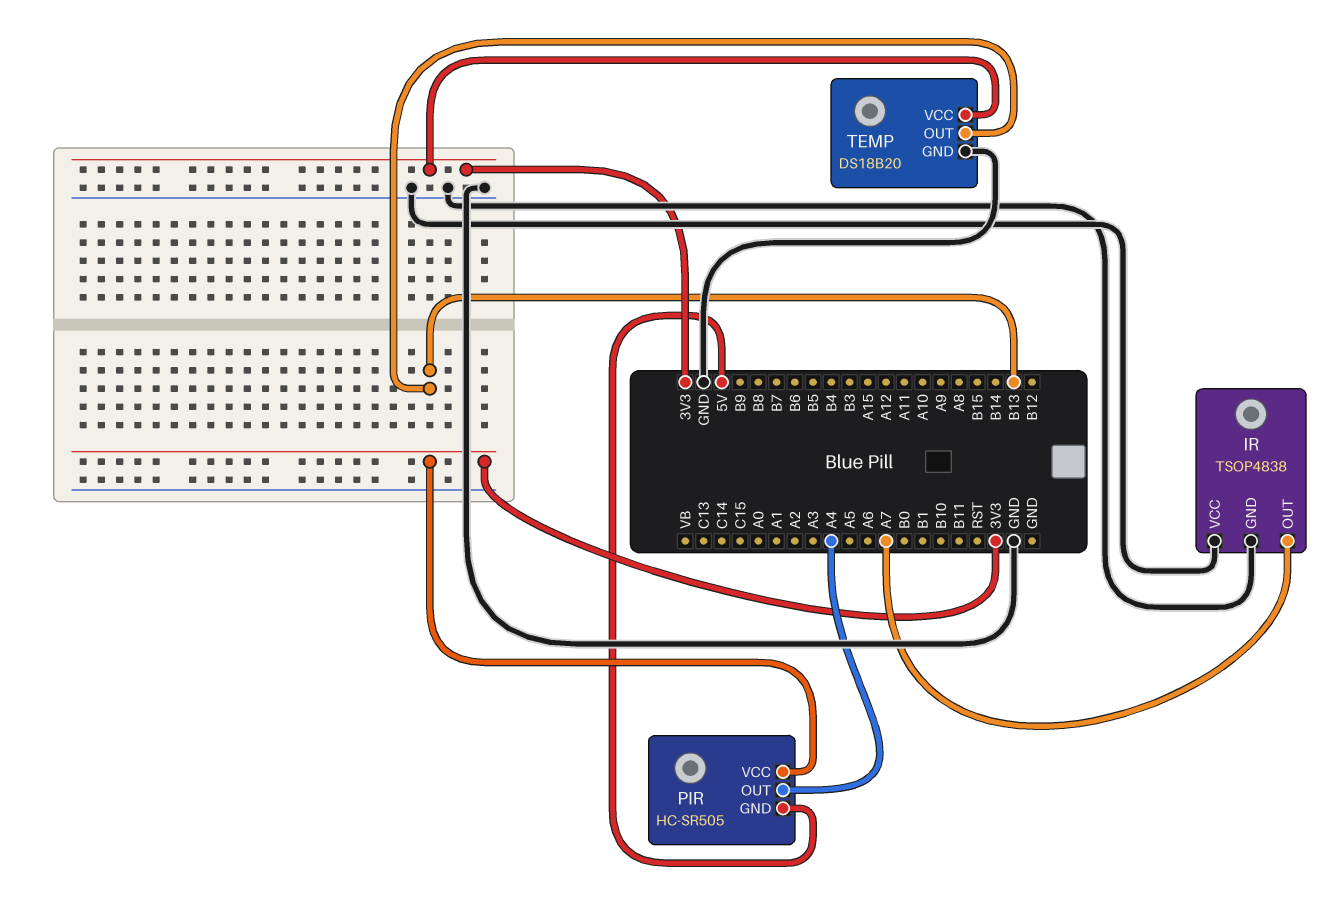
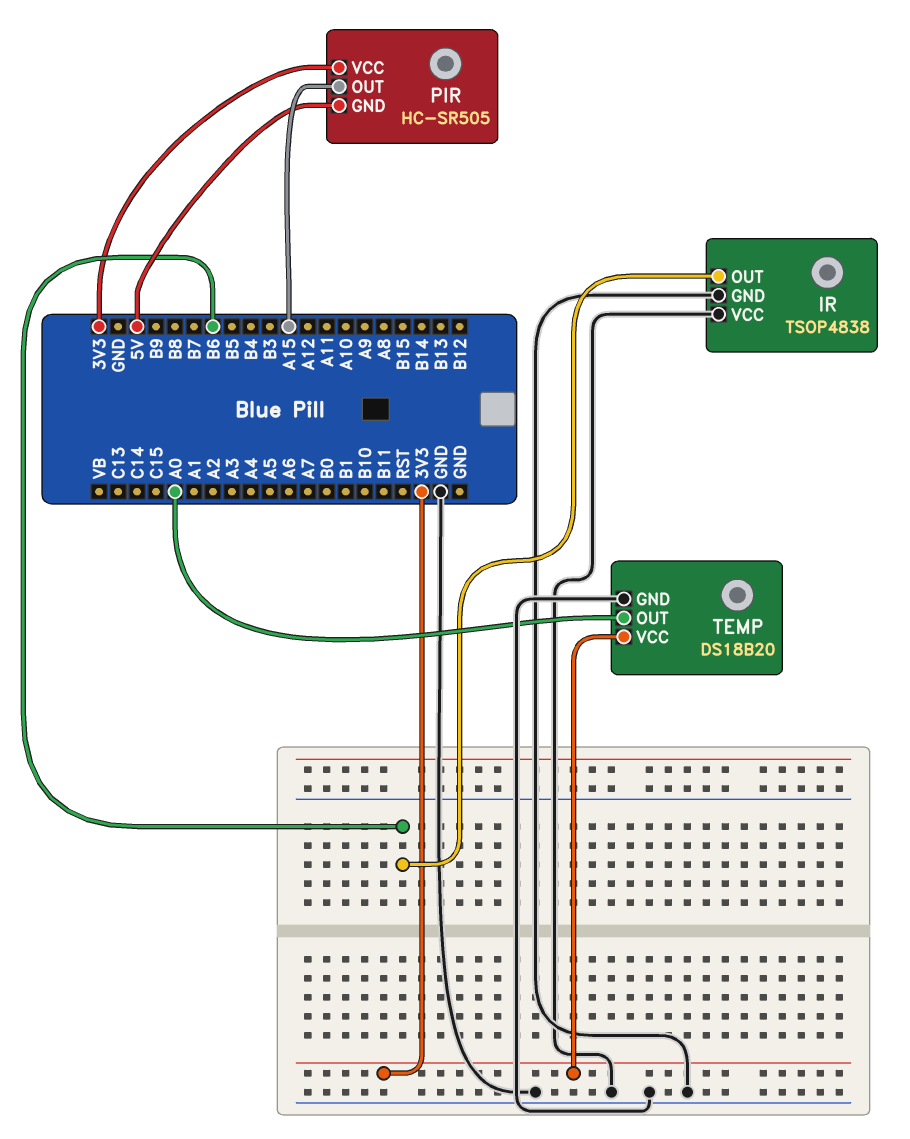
IR pin OUT: A7 -> B6
PIR pin OUT: A4 -> A15
TEMP pin OUT: B13 -> A0

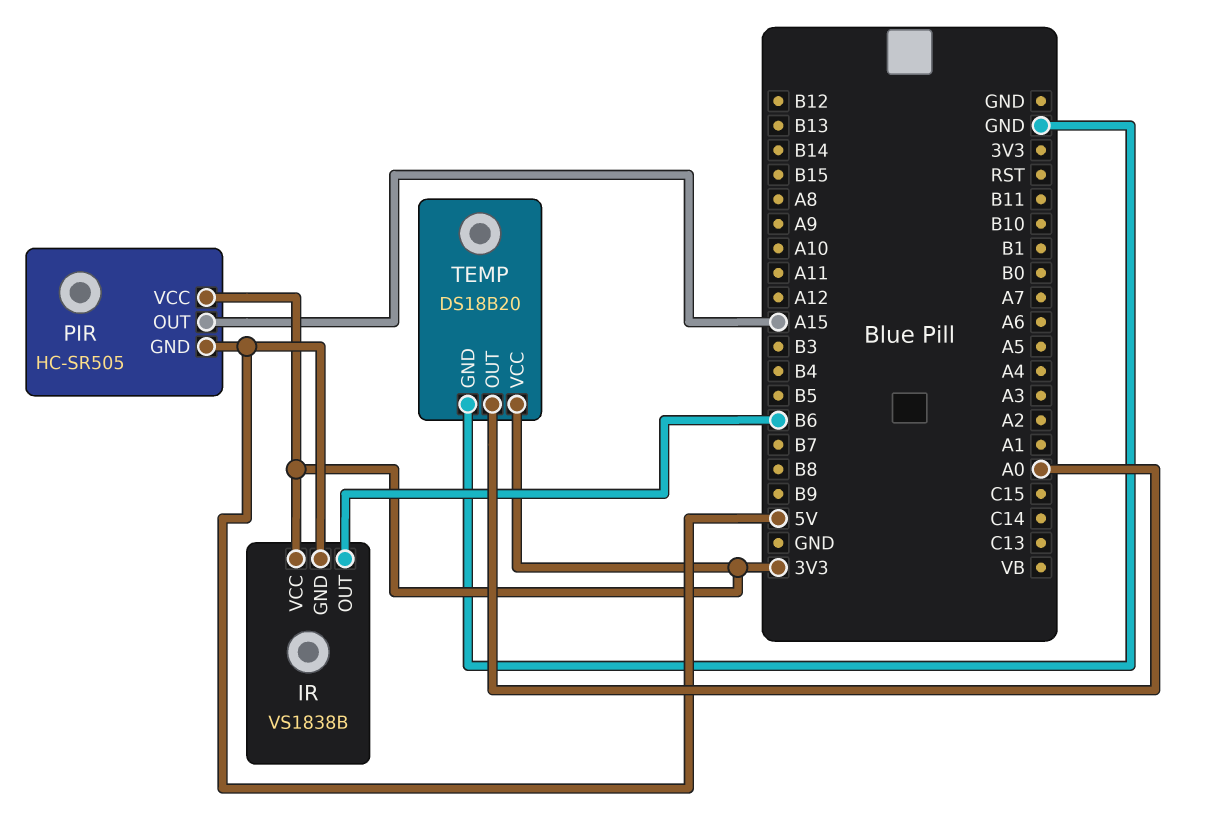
IR: TSOP4838 -> VS1838B
IR pin GND: GND -> 5V
IR pin VCC: GND -> 3V3

